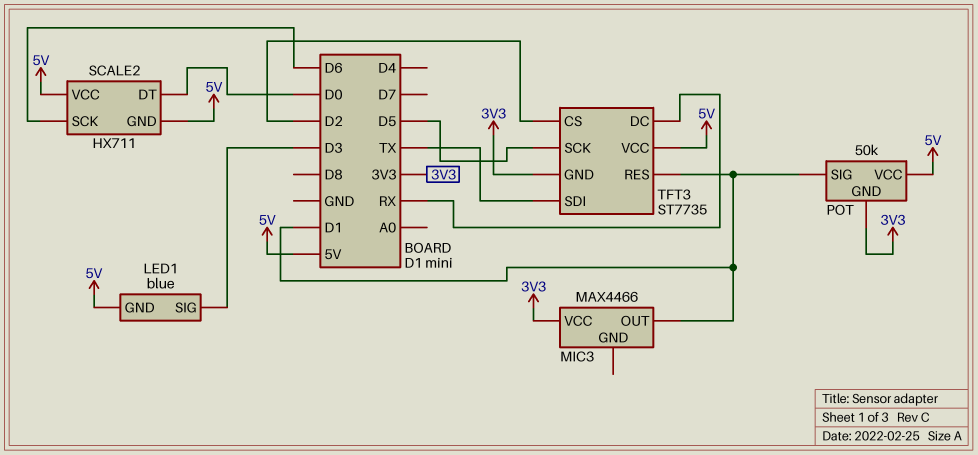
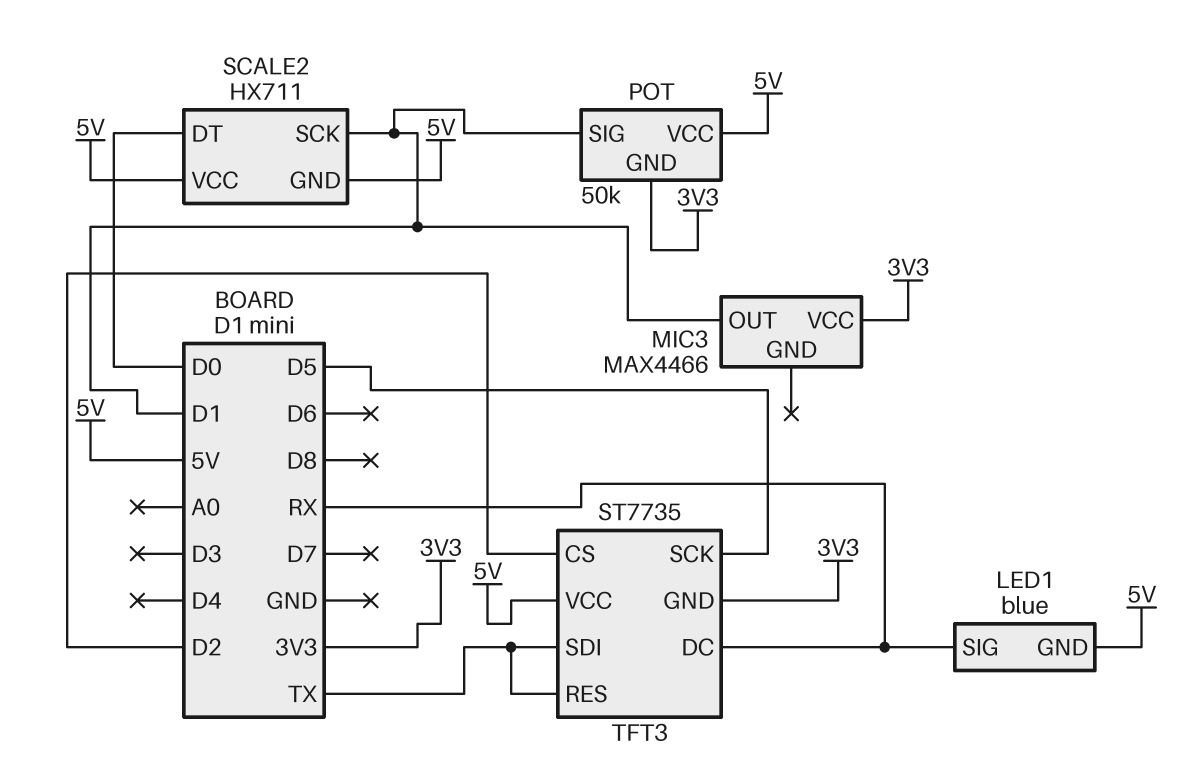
LED1 pin SIG: D3 -> RX
SCALE2 pin SCK: D6 -> D1
TFT3 pin RES: D1 -> TX

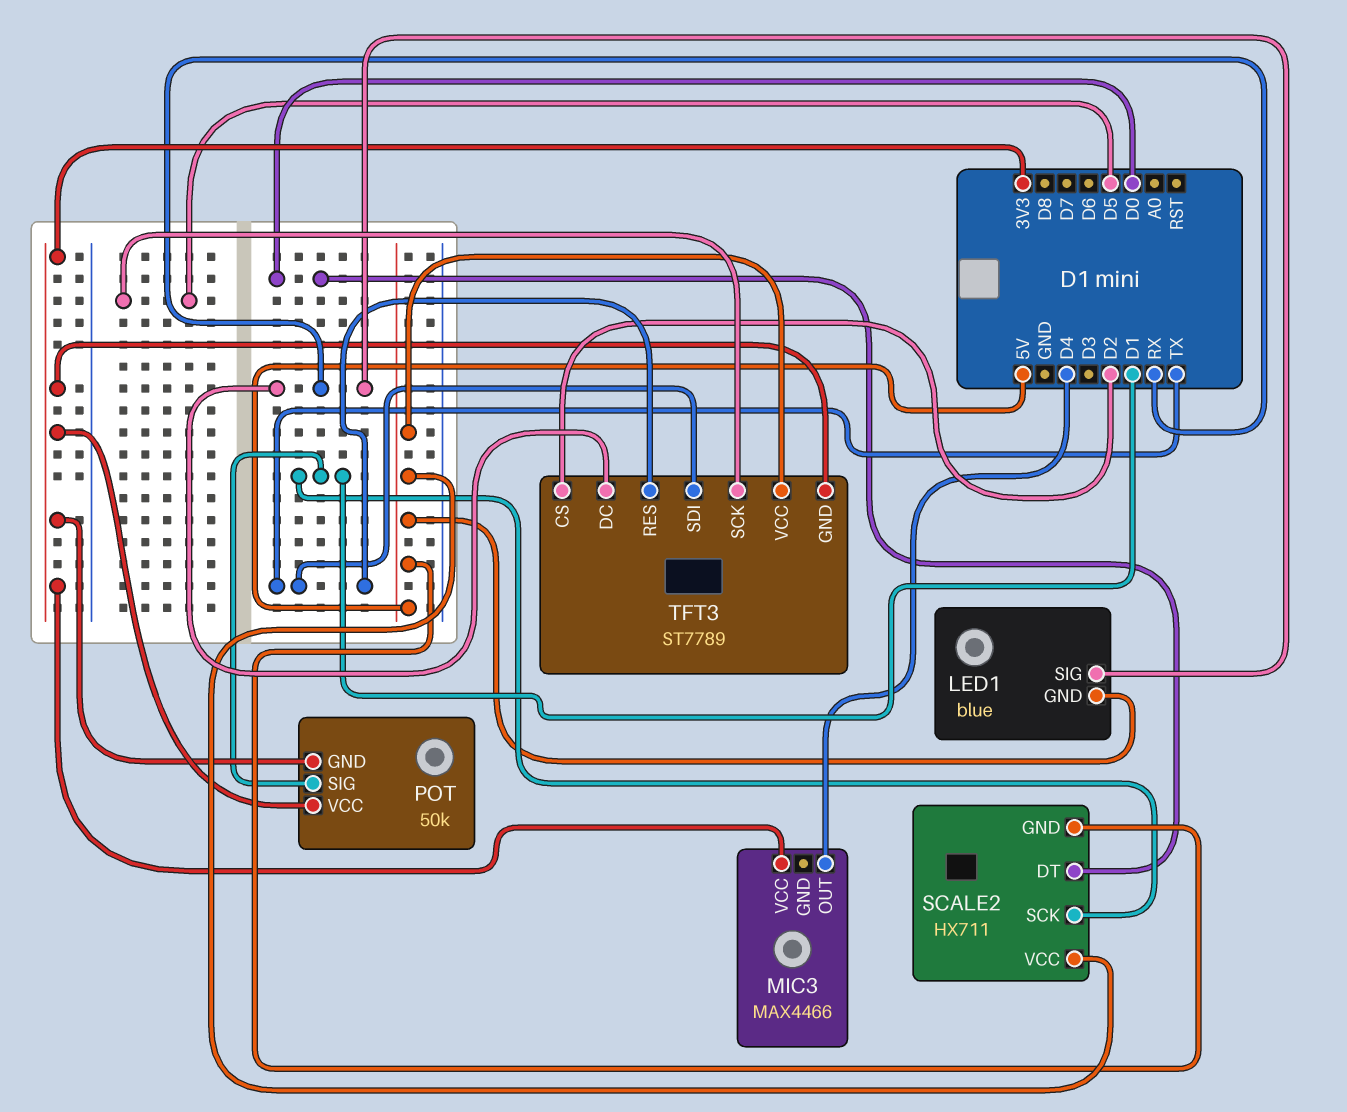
MIC3 pin OUT: D1 -> D4
POT pin VCC: 5V -> 3V3
TFT3: ST7735 -> ST7789

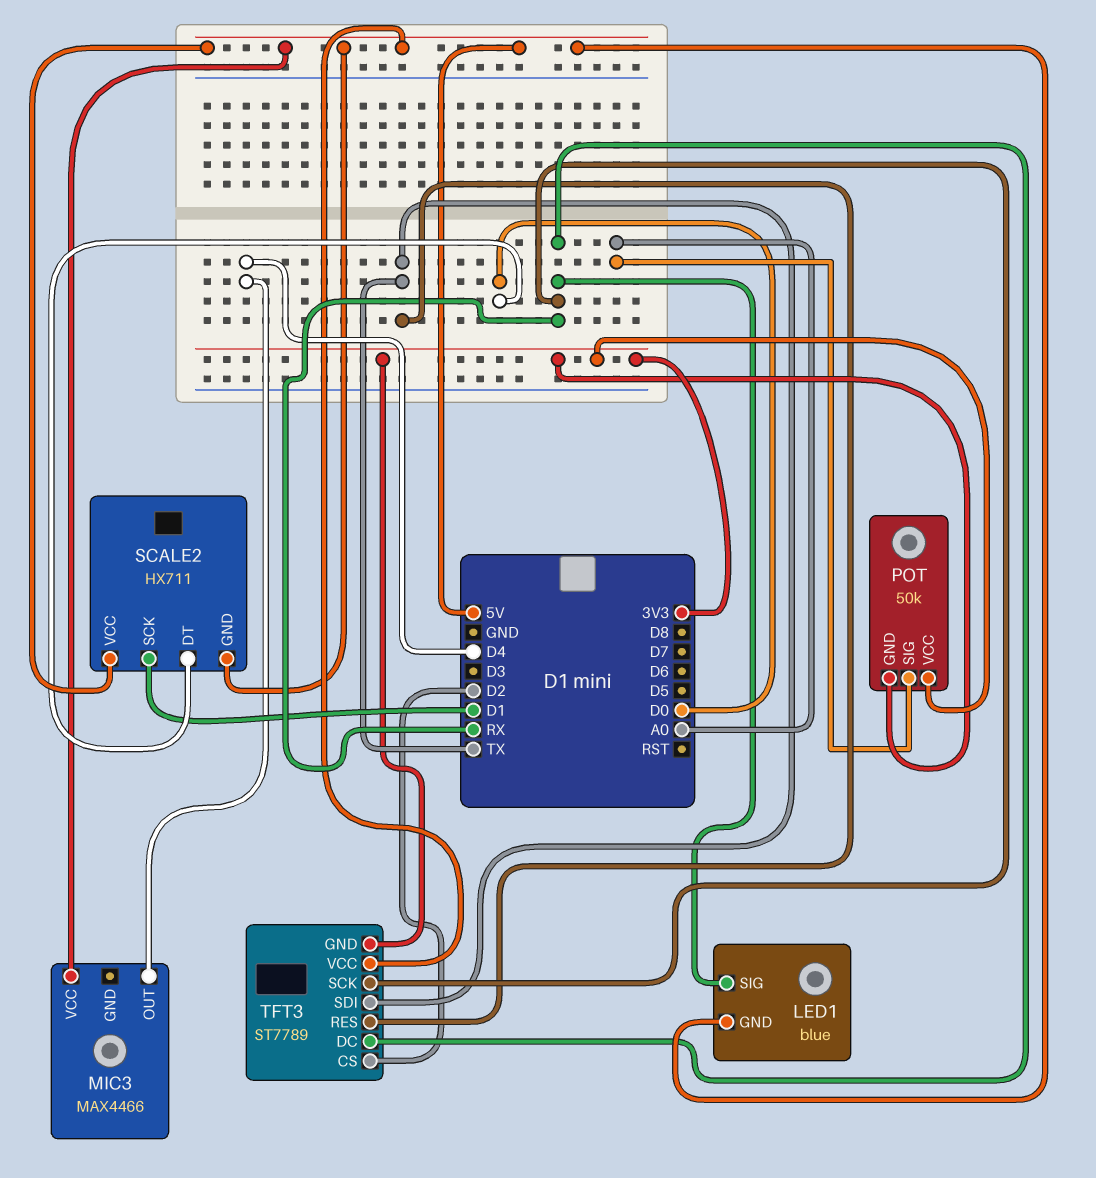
MIC3 pin VCC: 3V3 -> 5V
POT pin SIG: D1 -> A0
TFT3 pin SCK: D5 -> RX

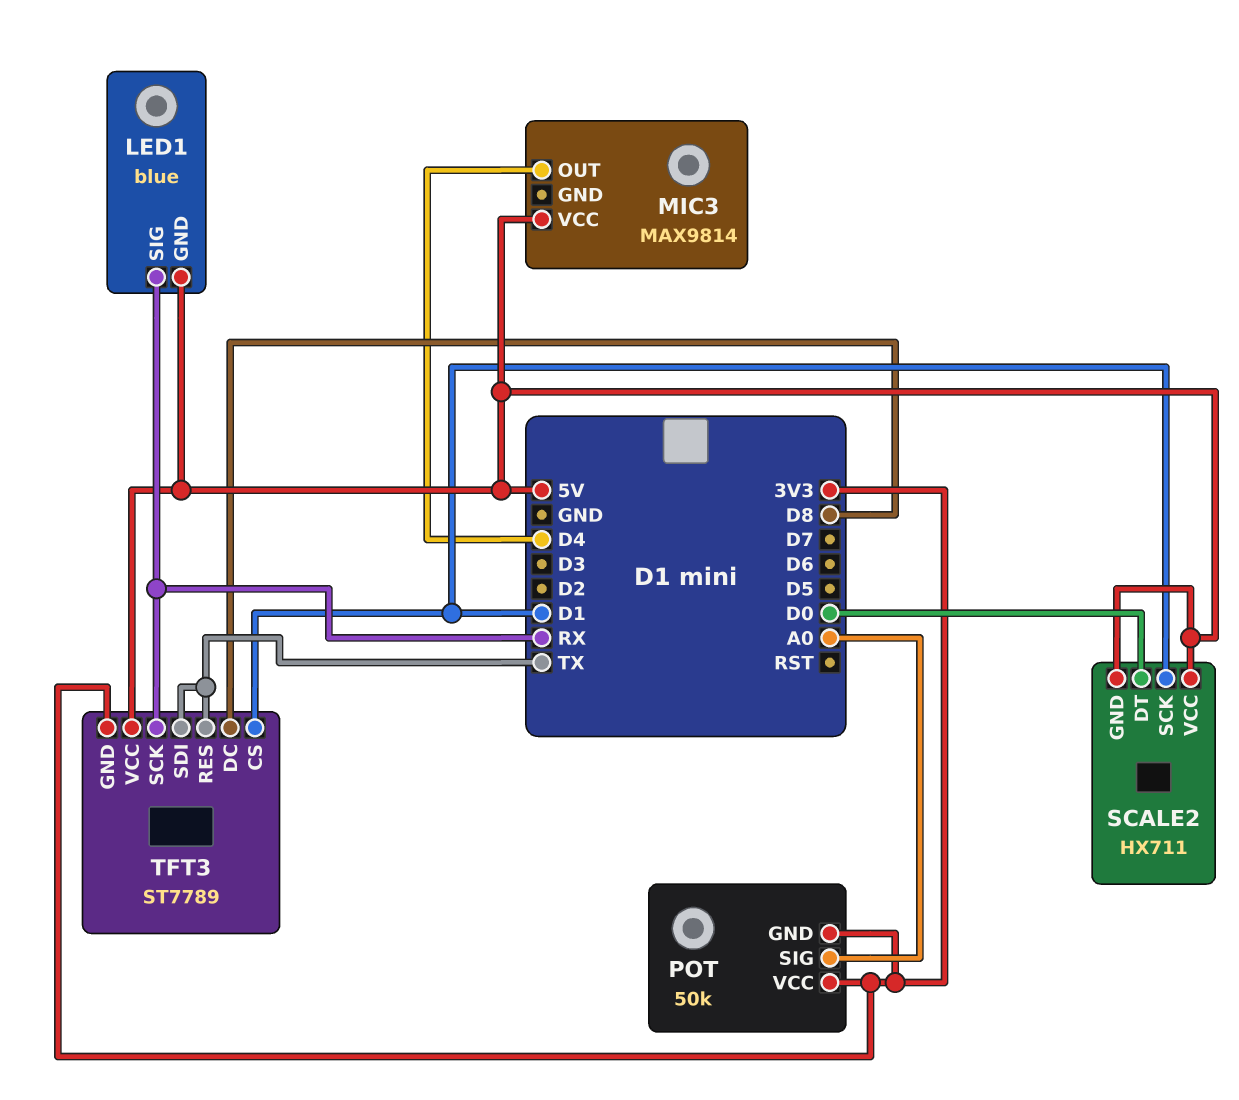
MIC3: MAX4466 -> MAX9814
TFT3 pin CS: D2 -> D1
TFT3 pin DC: RX -> D8

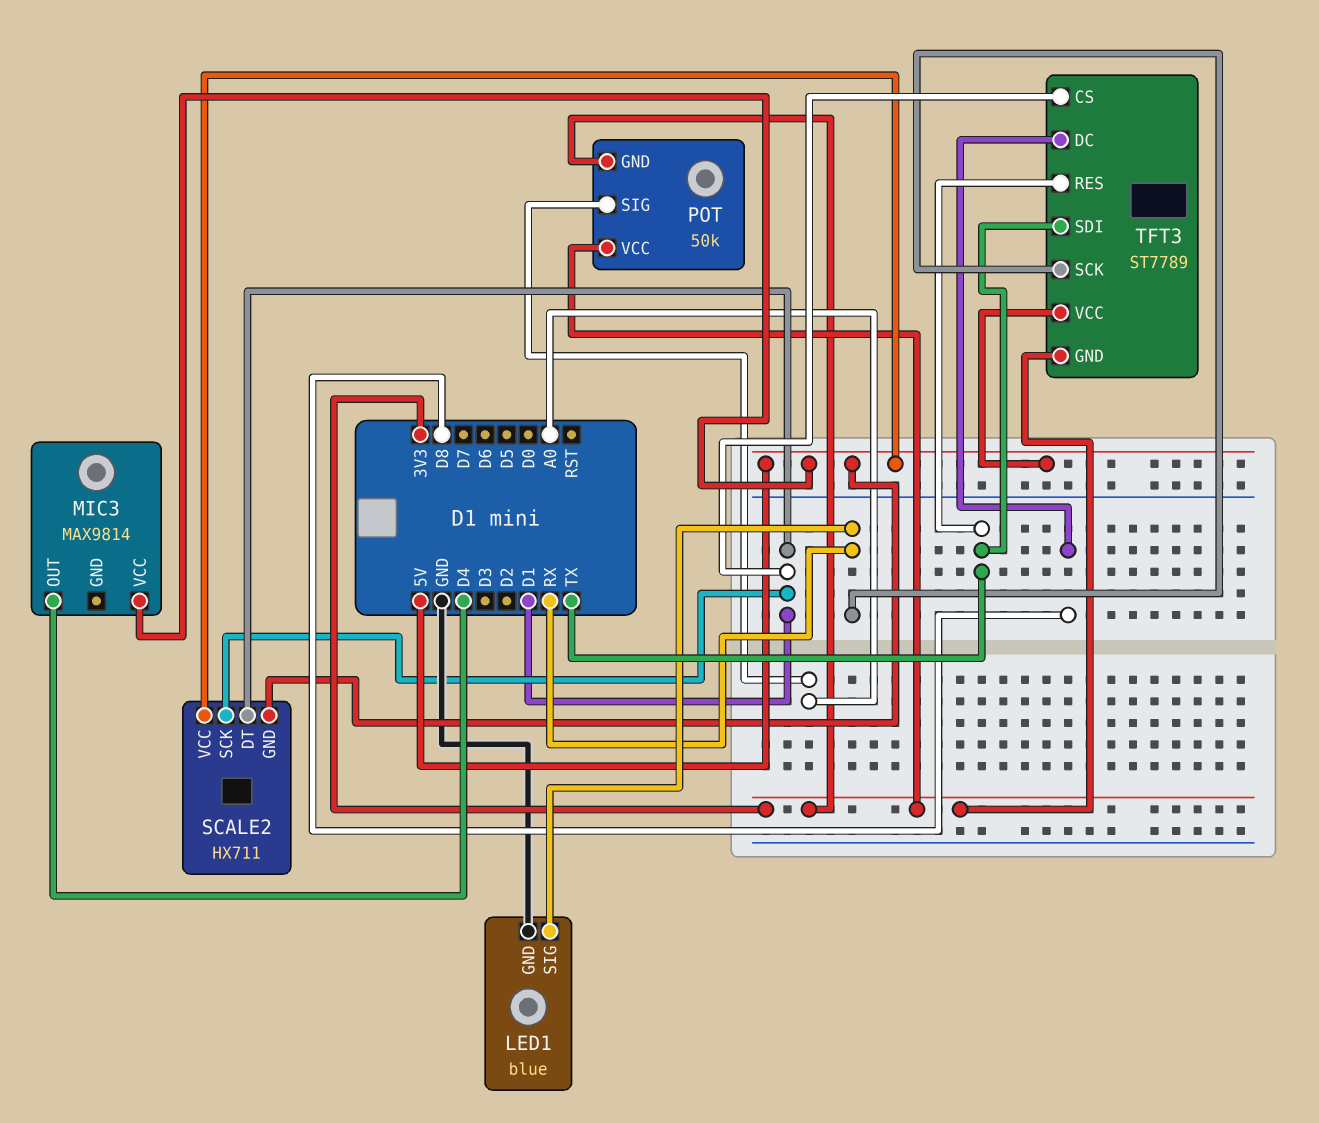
LED1 pin GND: 5V -> GND
SCALE2 pin DT: D0 -> D1

